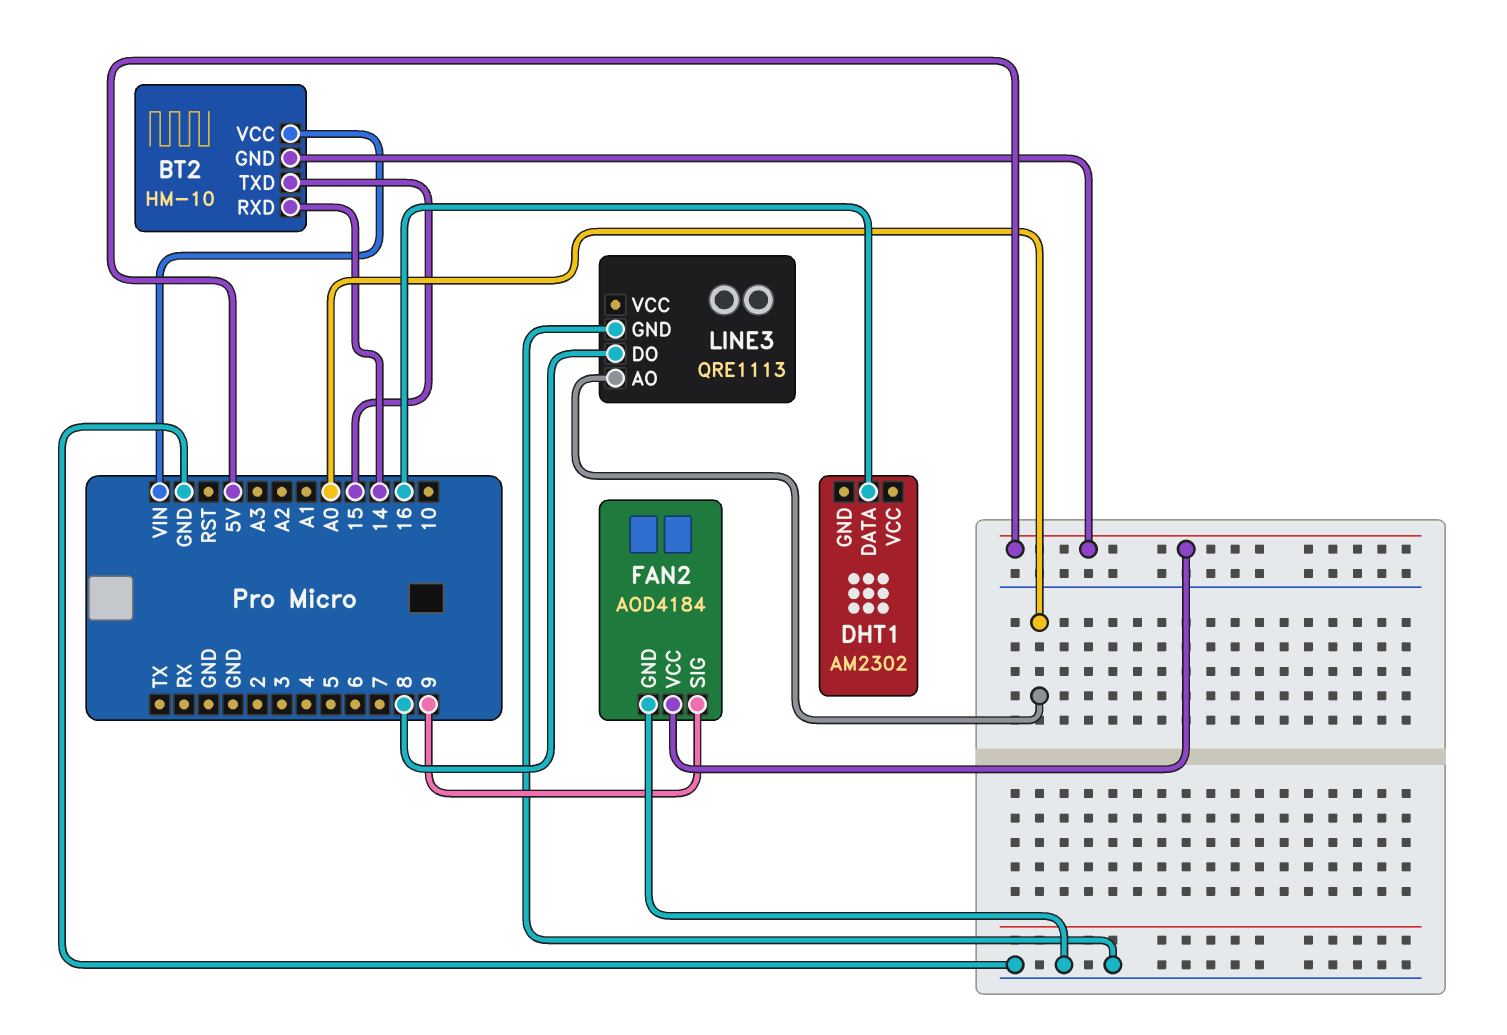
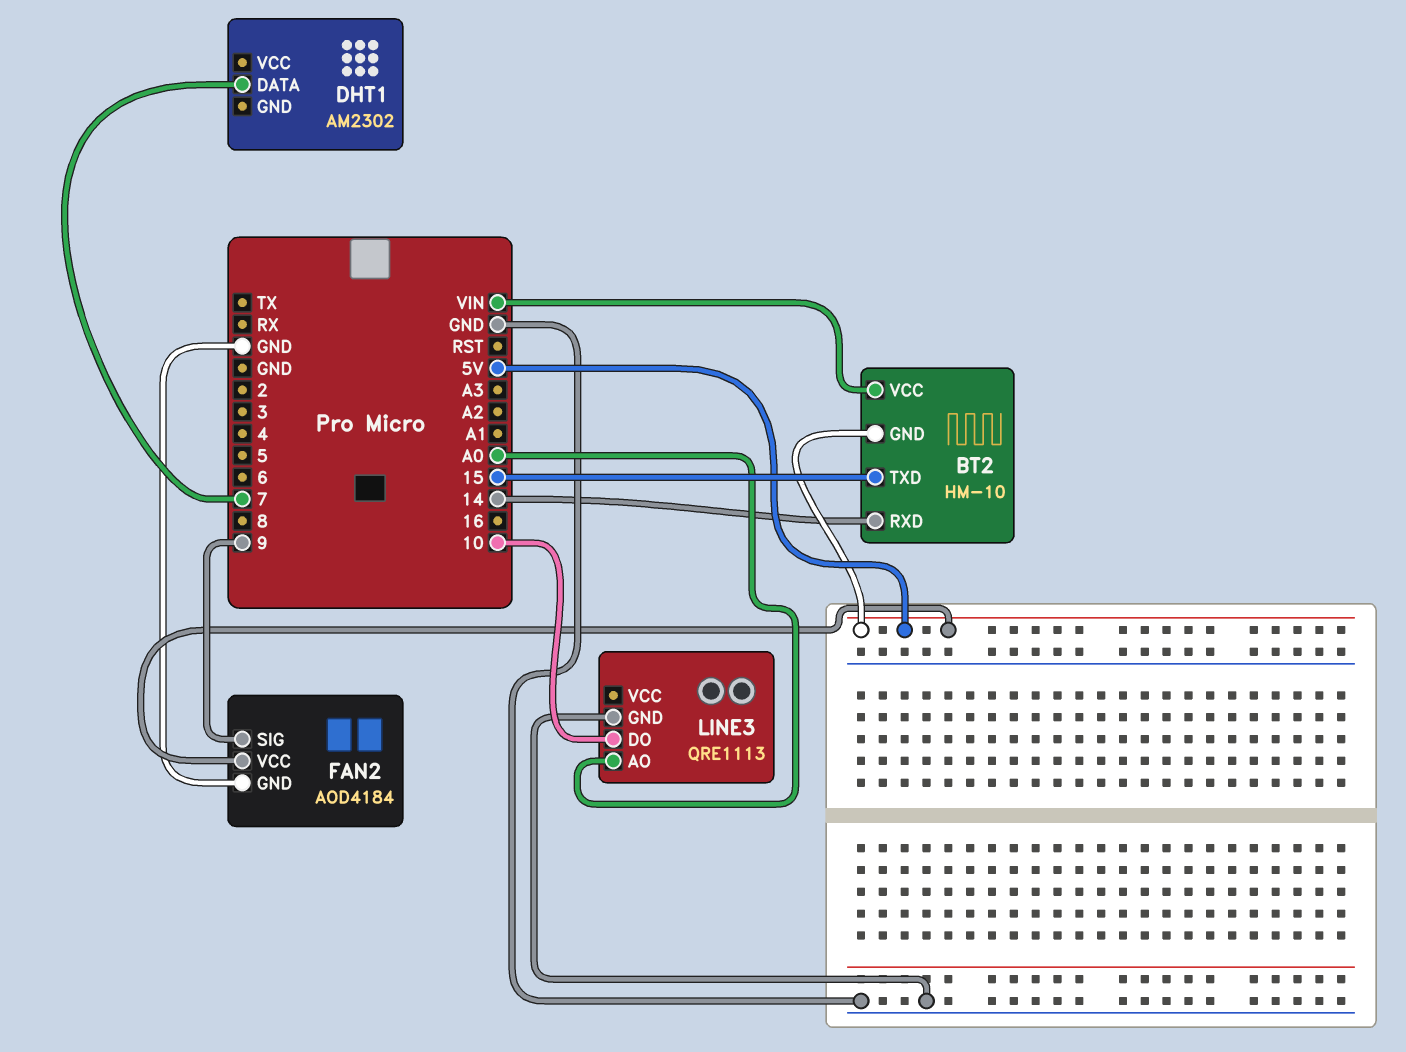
DHT1 pin DATA: 16 -> 7
LINE3 pin DO: 8 -> 10

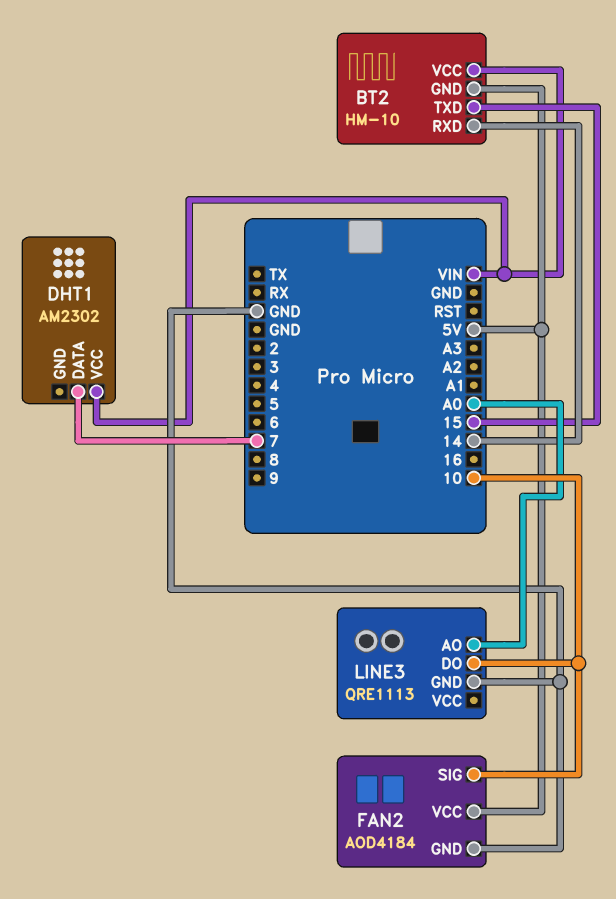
DHT1 pin VCC: none -> VIN
FAN2 pin SIG: 9 -> 10

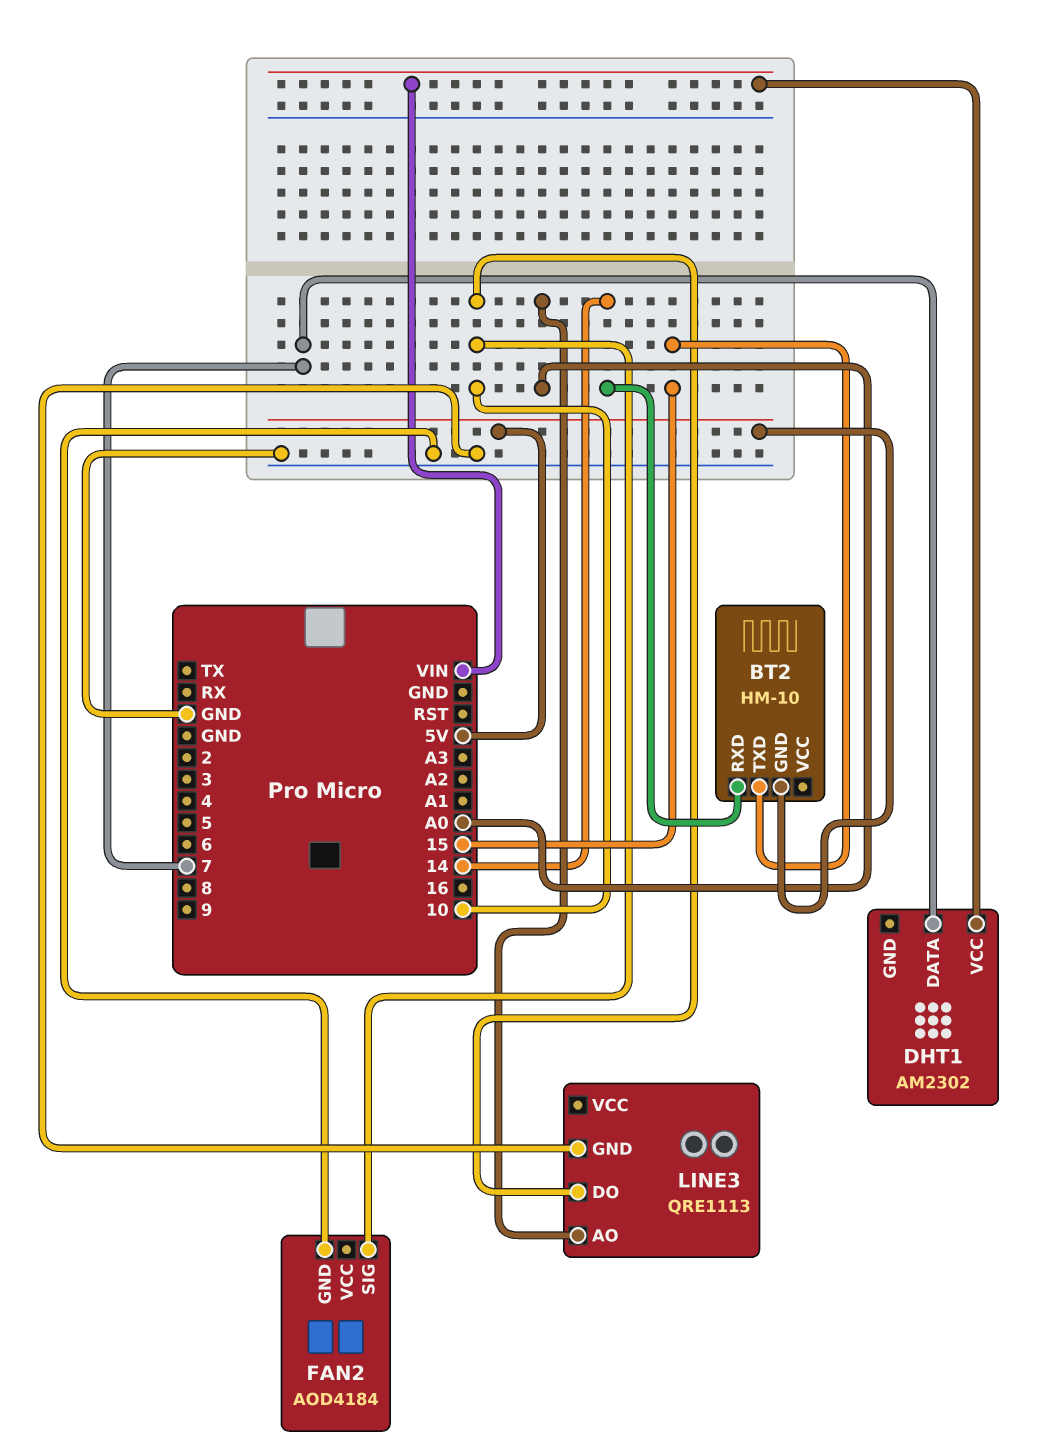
BT2 pin VCC: VIN -> none
FAN2 pin VCC: 5V -> none

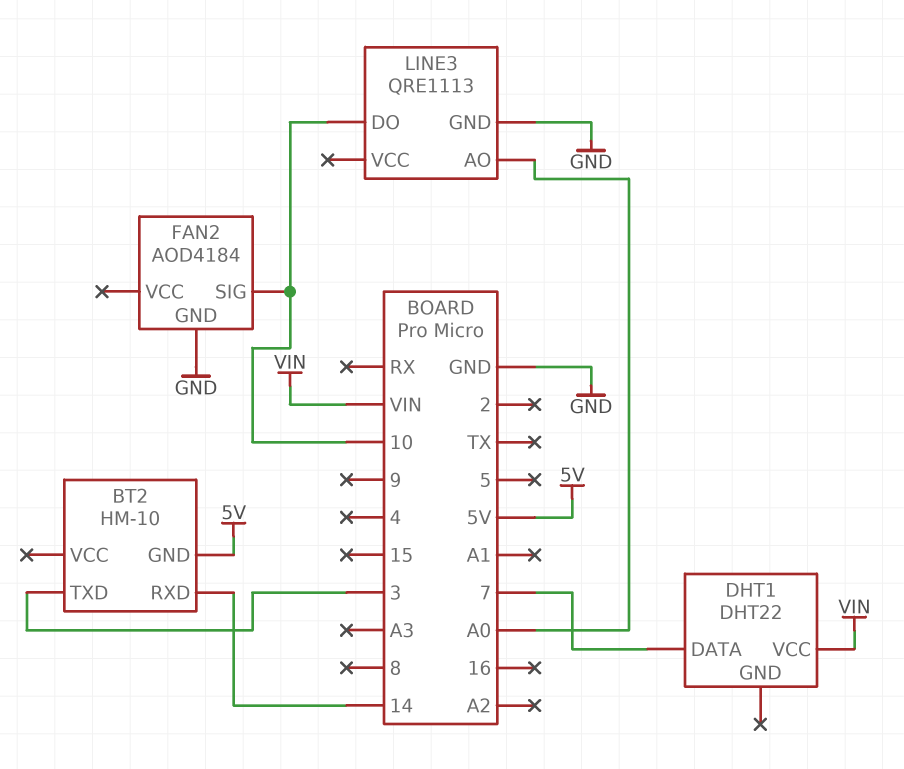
BT2 pin TXD: 15 -> 3
DHT1: AM2302 -> DHT22

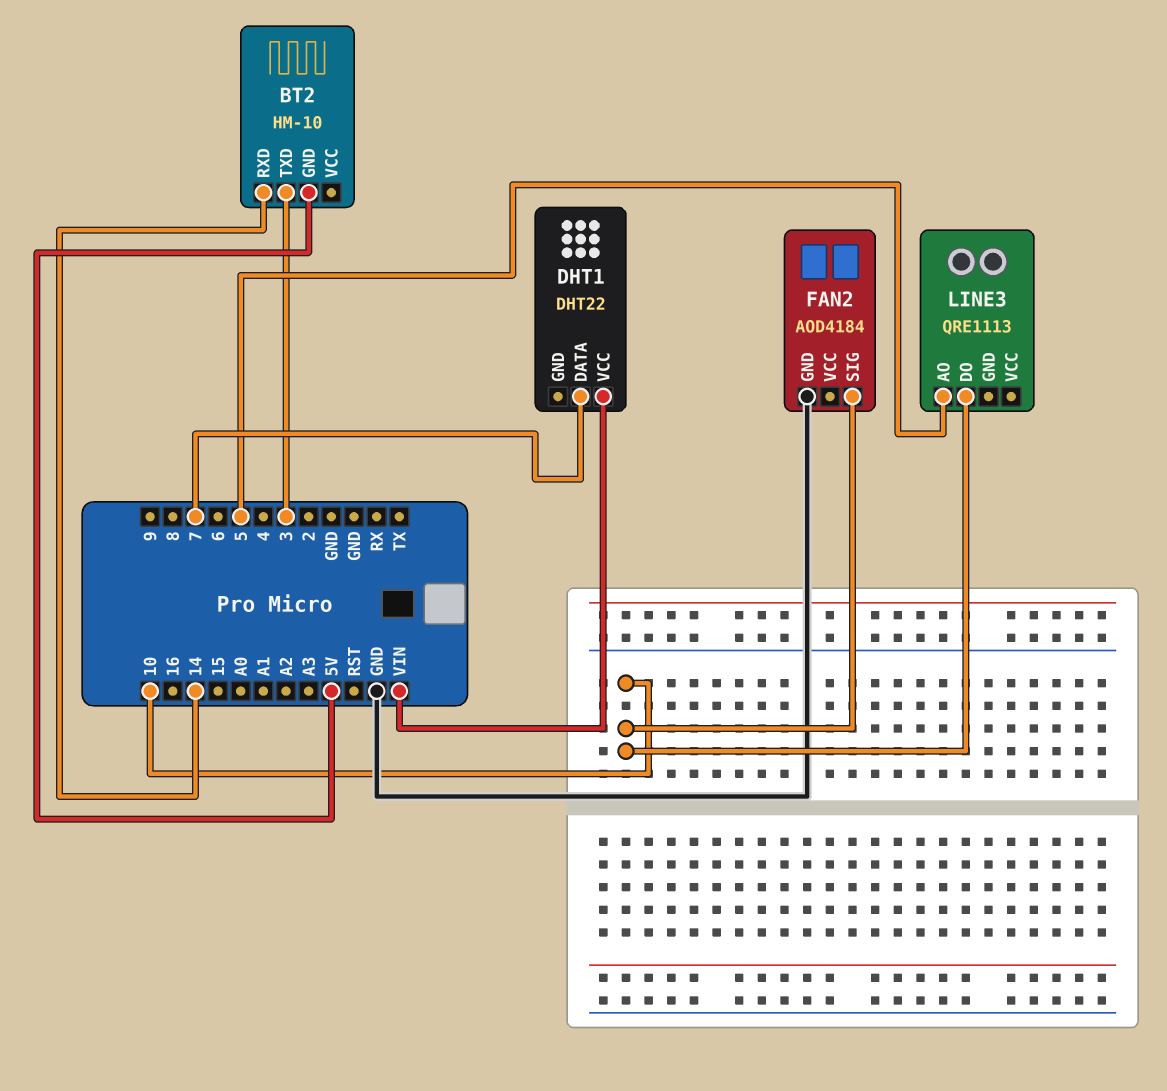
LINE3 pin AO: A0 -> 5
LINE3 pin GND: GND -> none

